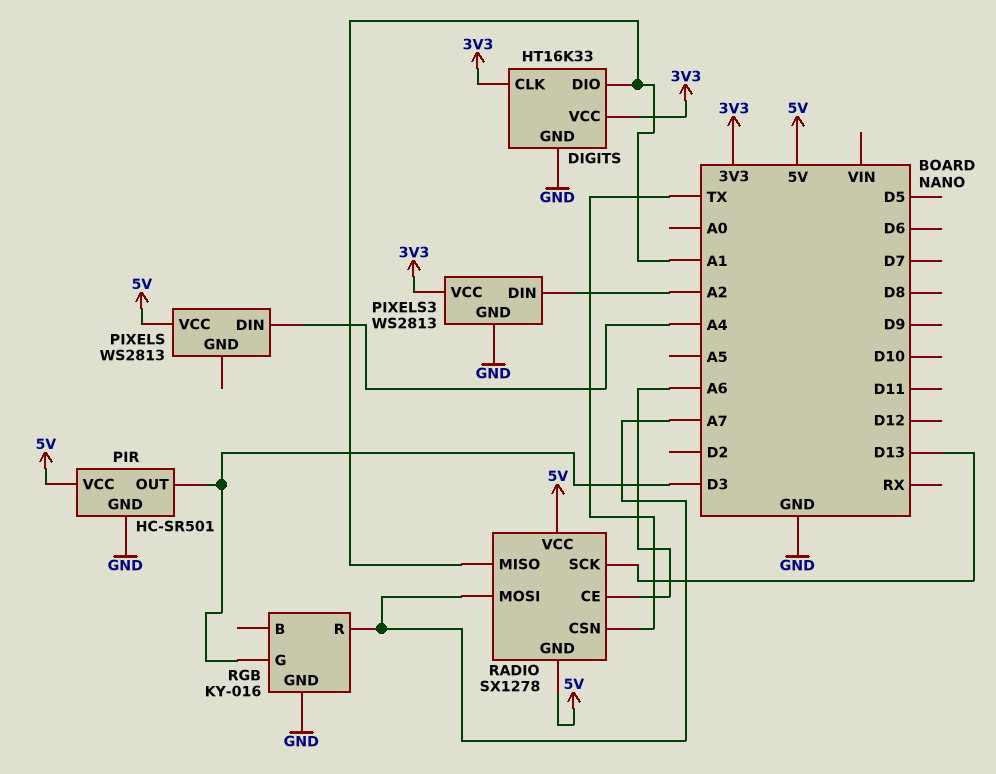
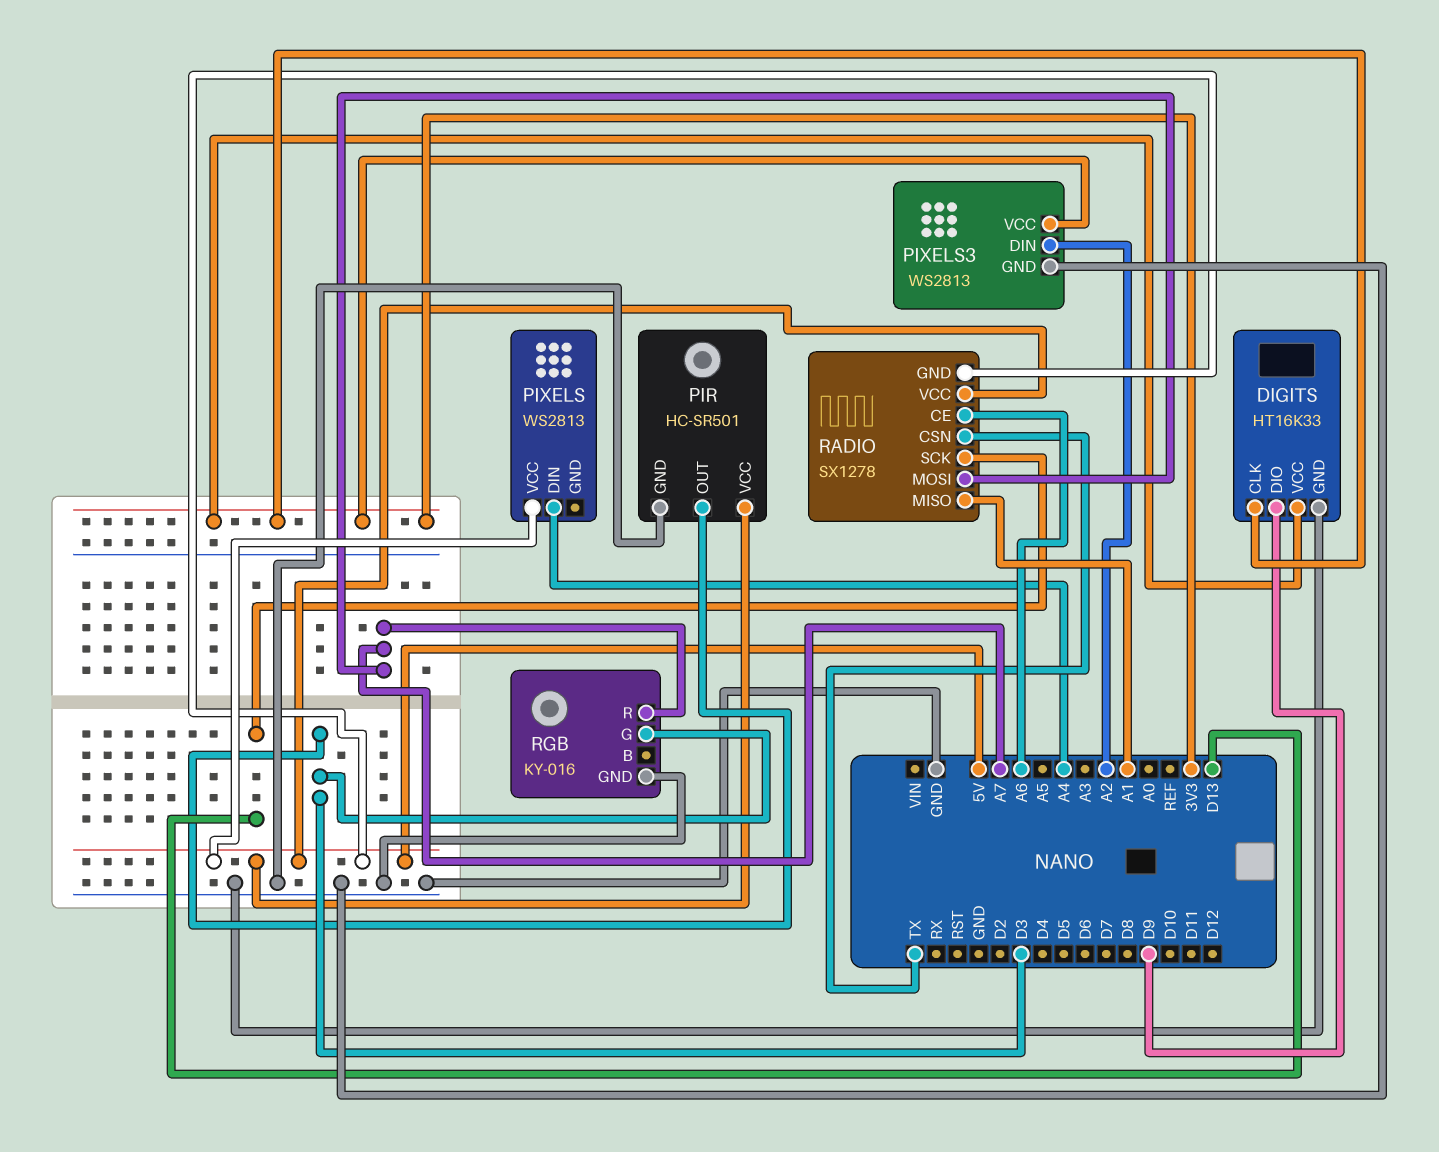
DIGITS pin DIO: A1 -> D9

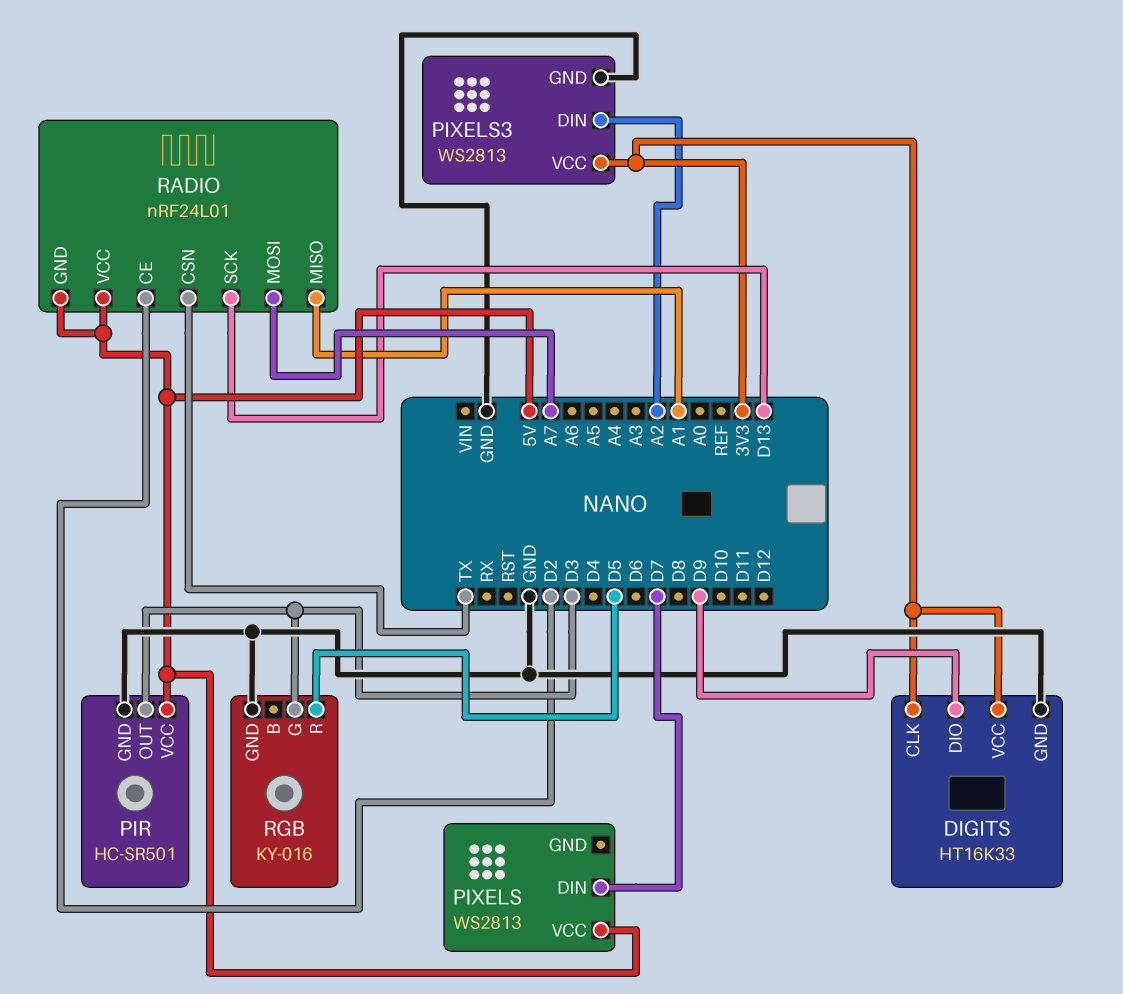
PIXELS pin DIN: A4 -> D7
RADIO: SX1278 -> nRF24L01
RADIO pin CE: A6 -> D2
RGB pin R: A7 -> D5

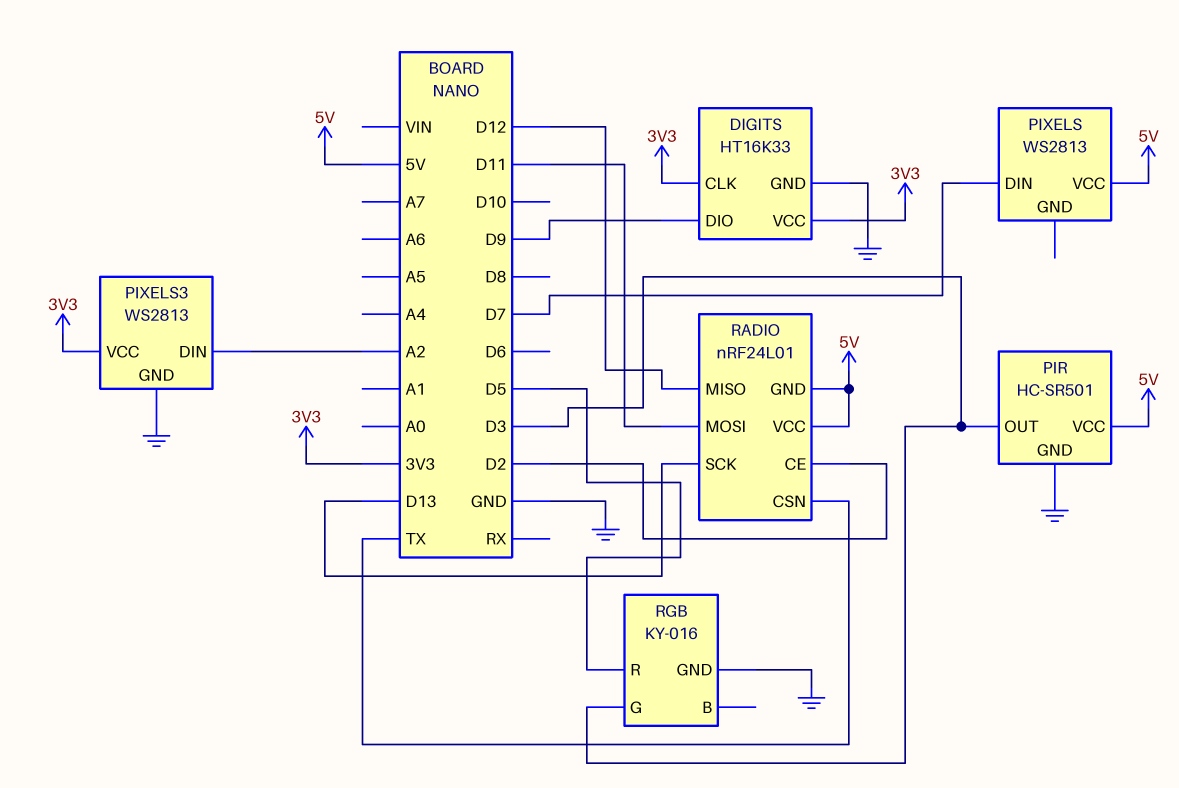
RADIO pin MISO: A1 -> D12
RADIO pin MOSI: A7 -> D11

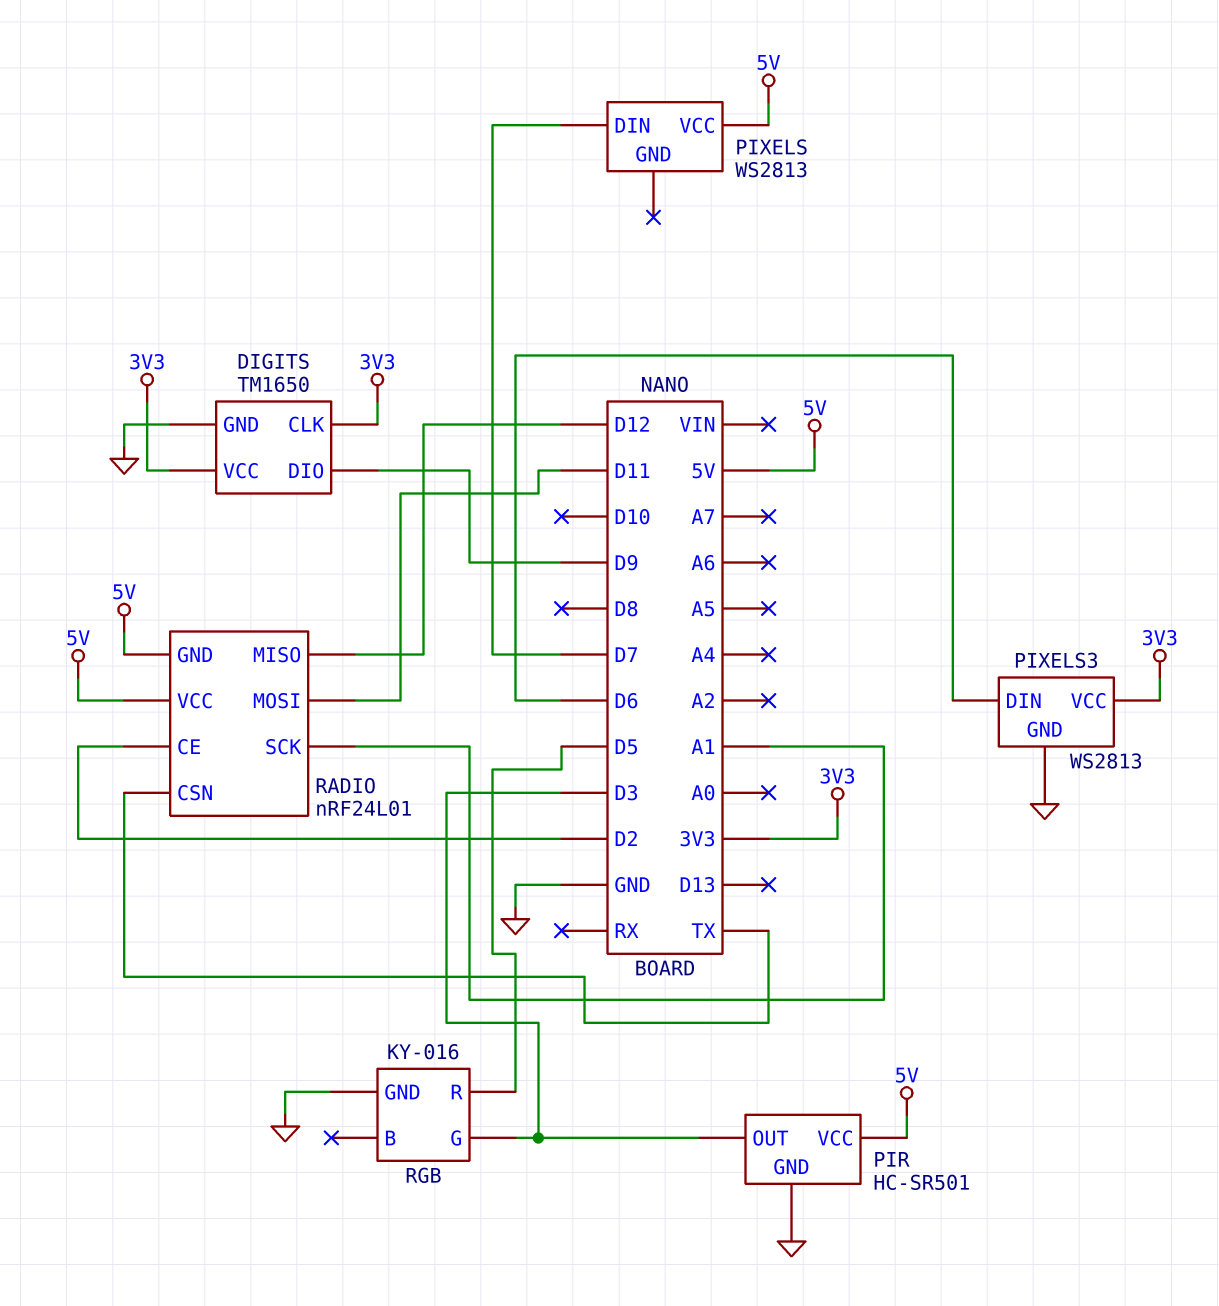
DIGITS: HT16K33 -> TM1650
PIXELS3 pin DIN: A2 -> D6
RADIO pin SCK: D13 -> A1

